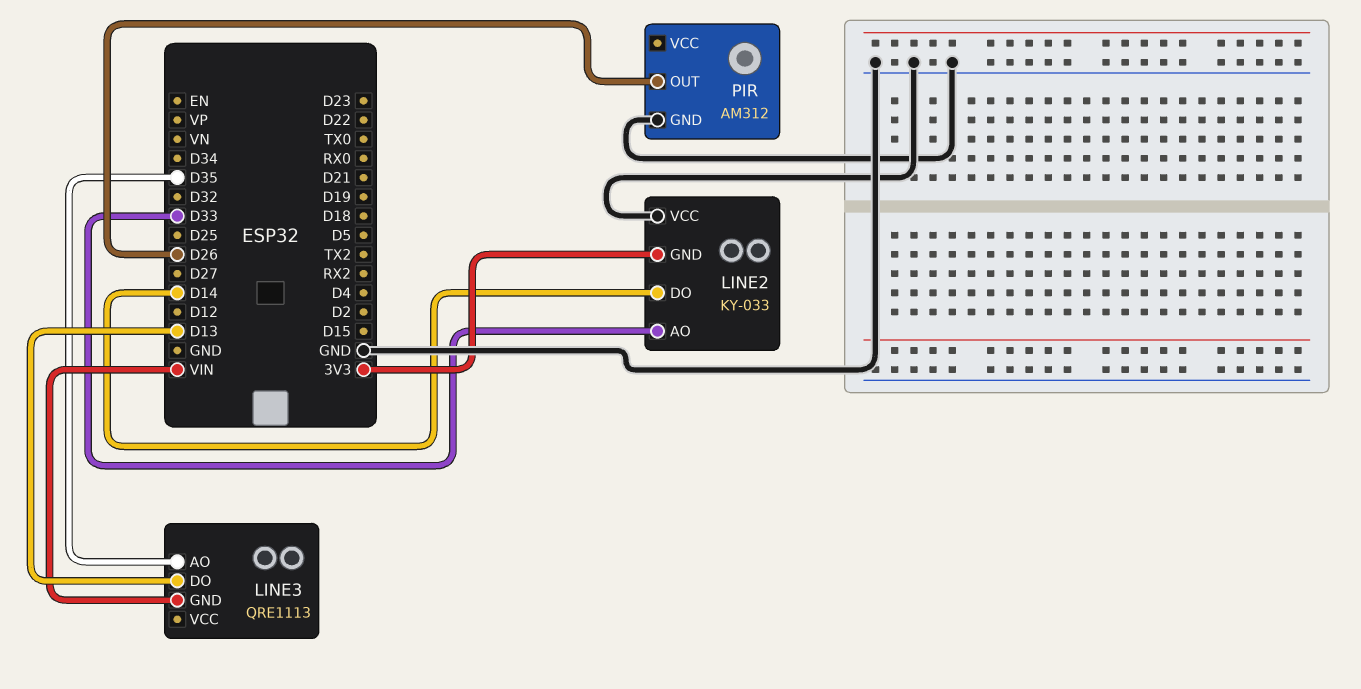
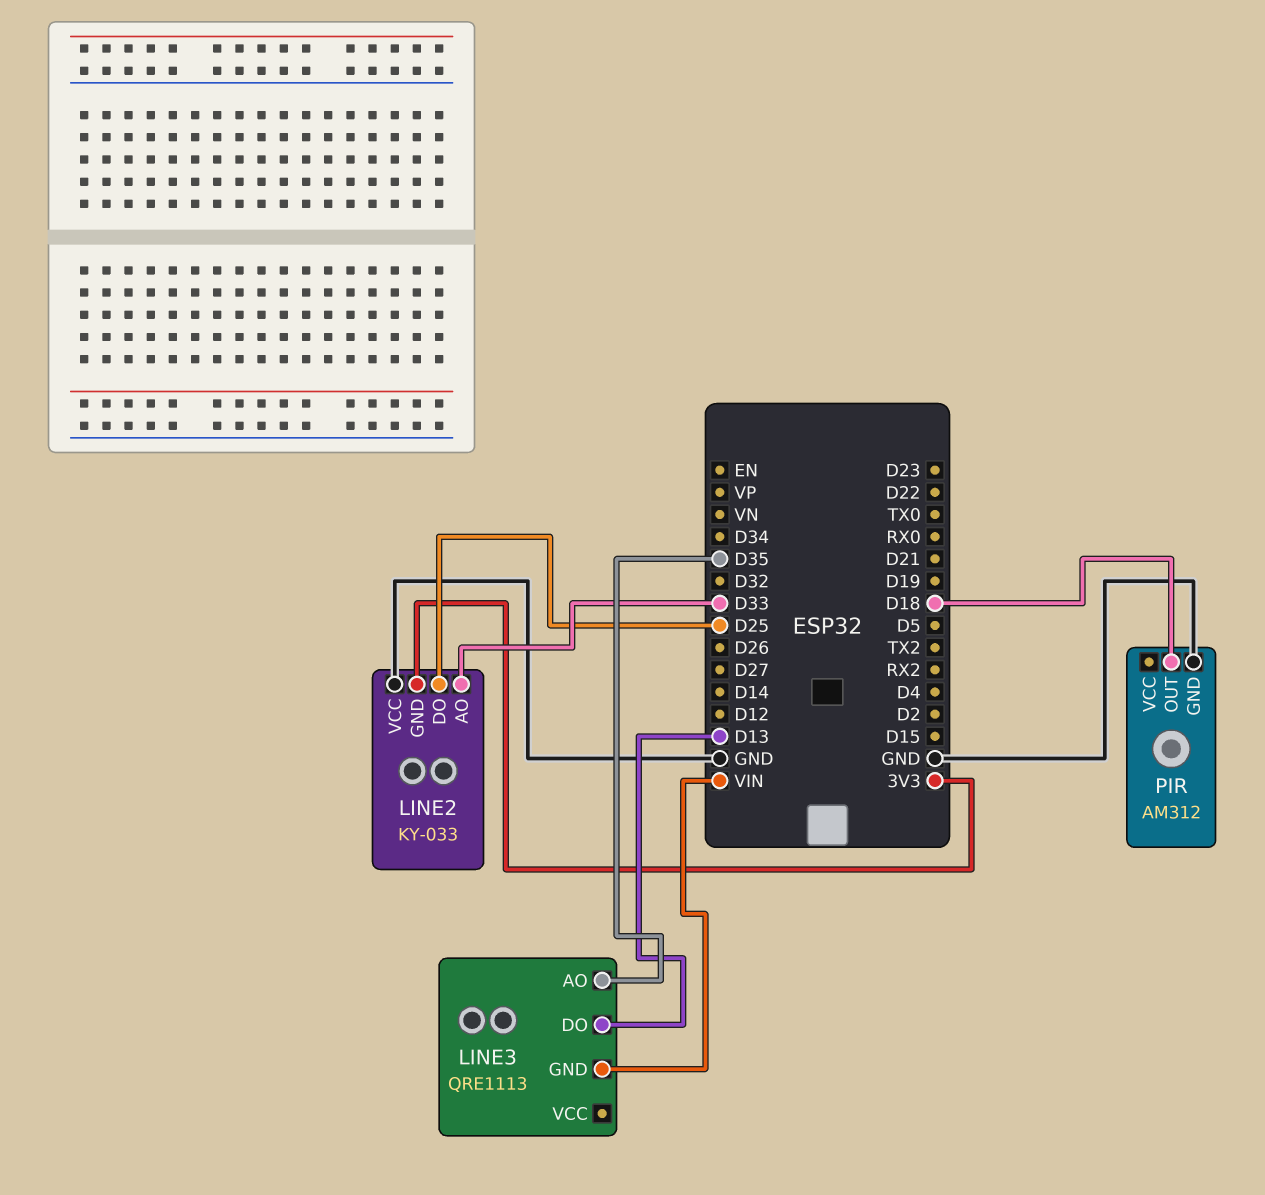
LINE2 pin DO: D14 -> D25
PIR pin OUT: D26 -> D18

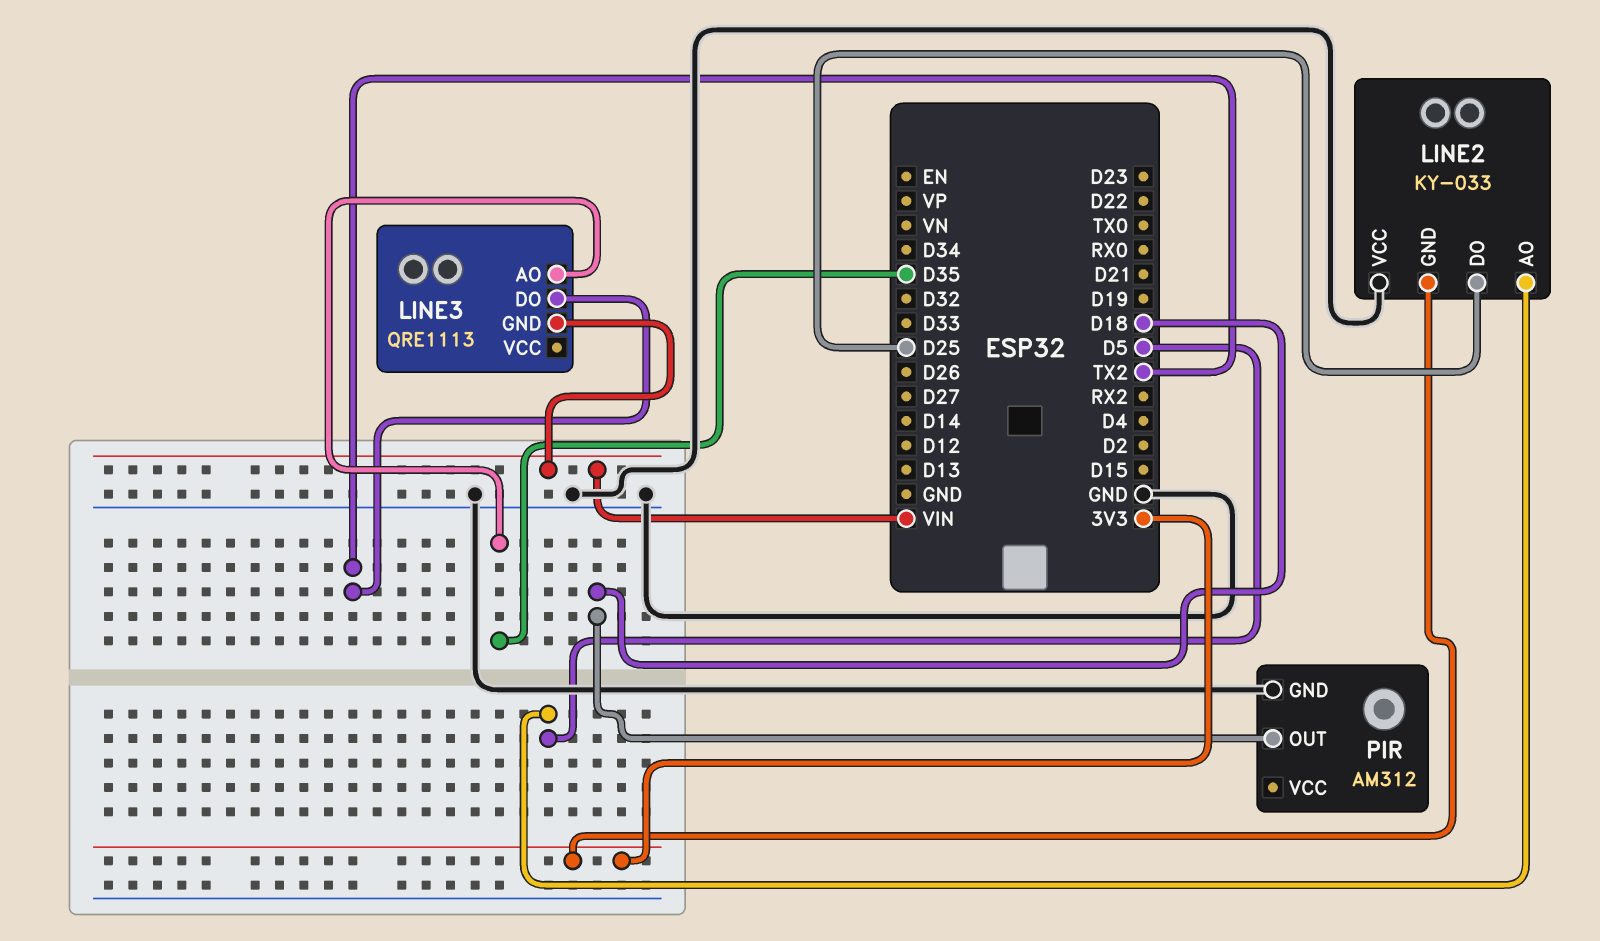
LINE2 pin AO: D33 -> D5
LINE3 pin DO: D13 -> TX2

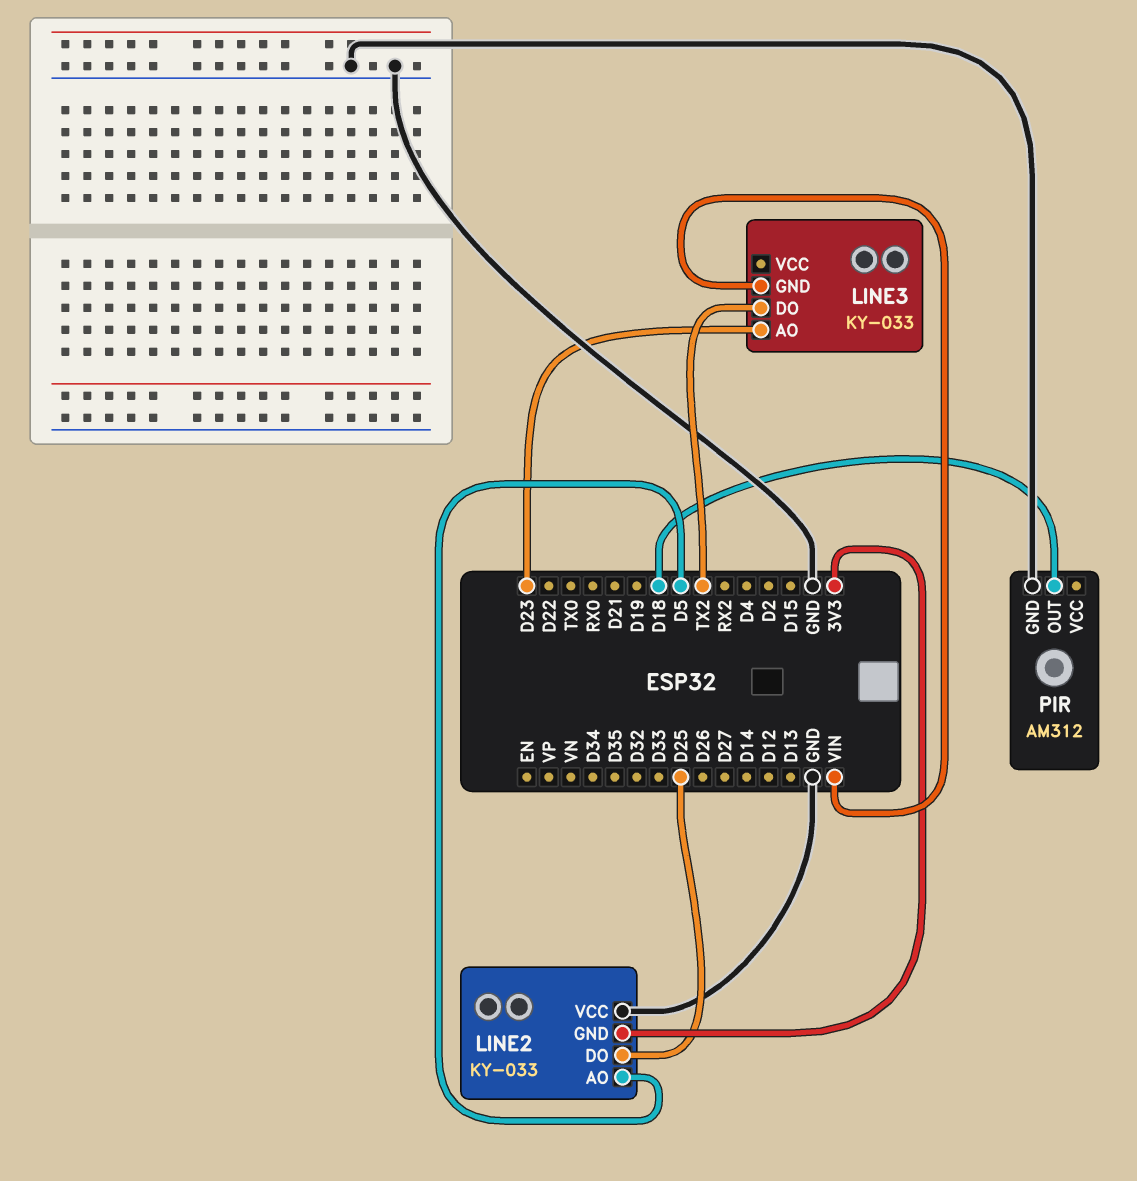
LINE3: QRE1113 -> KY-033
LINE3 pin AO: D35 -> D23

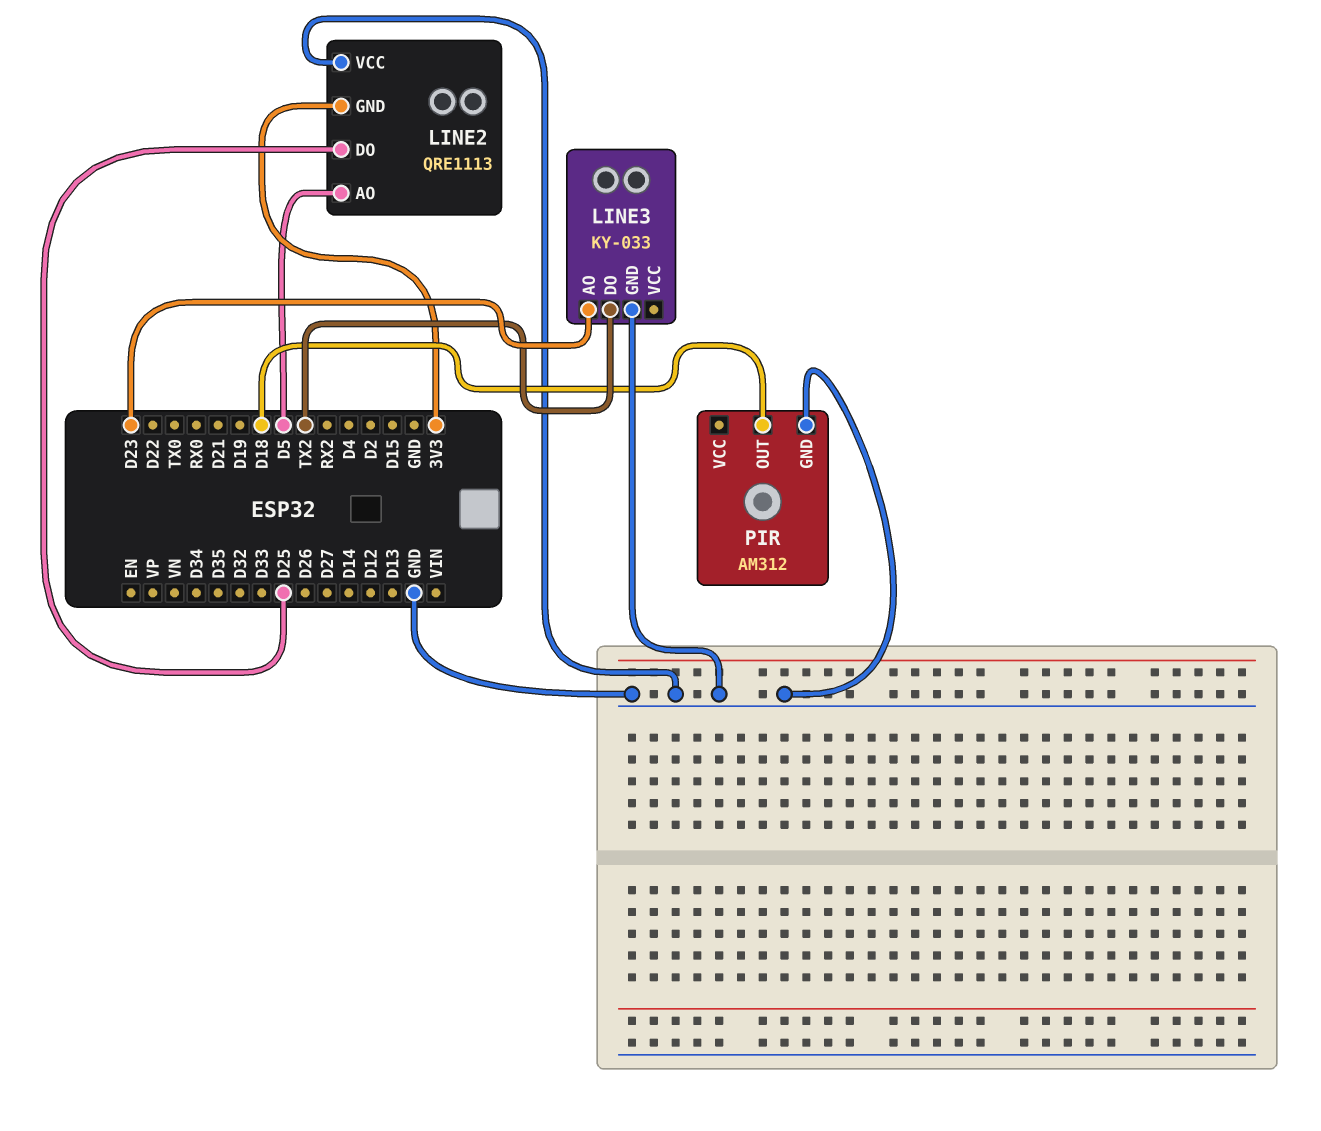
LINE2: KY-033 -> QRE1113
LINE3 pin GND: VIN -> GND

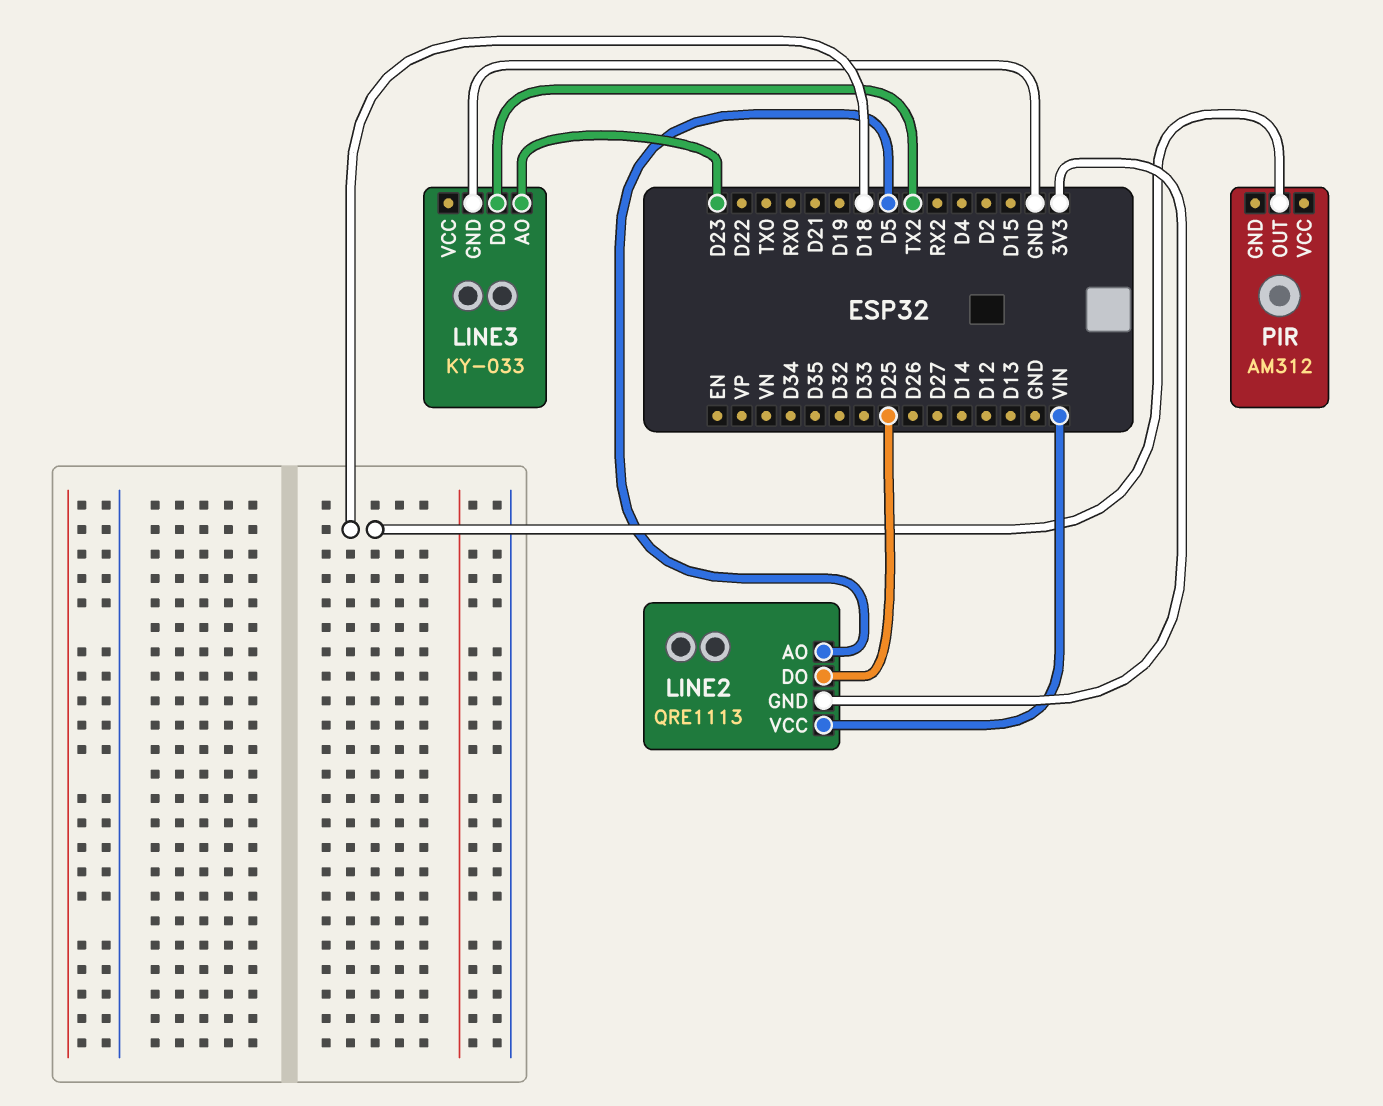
LINE2 pin VCC: GND -> VIN
PIR pin GND: GND -> none

